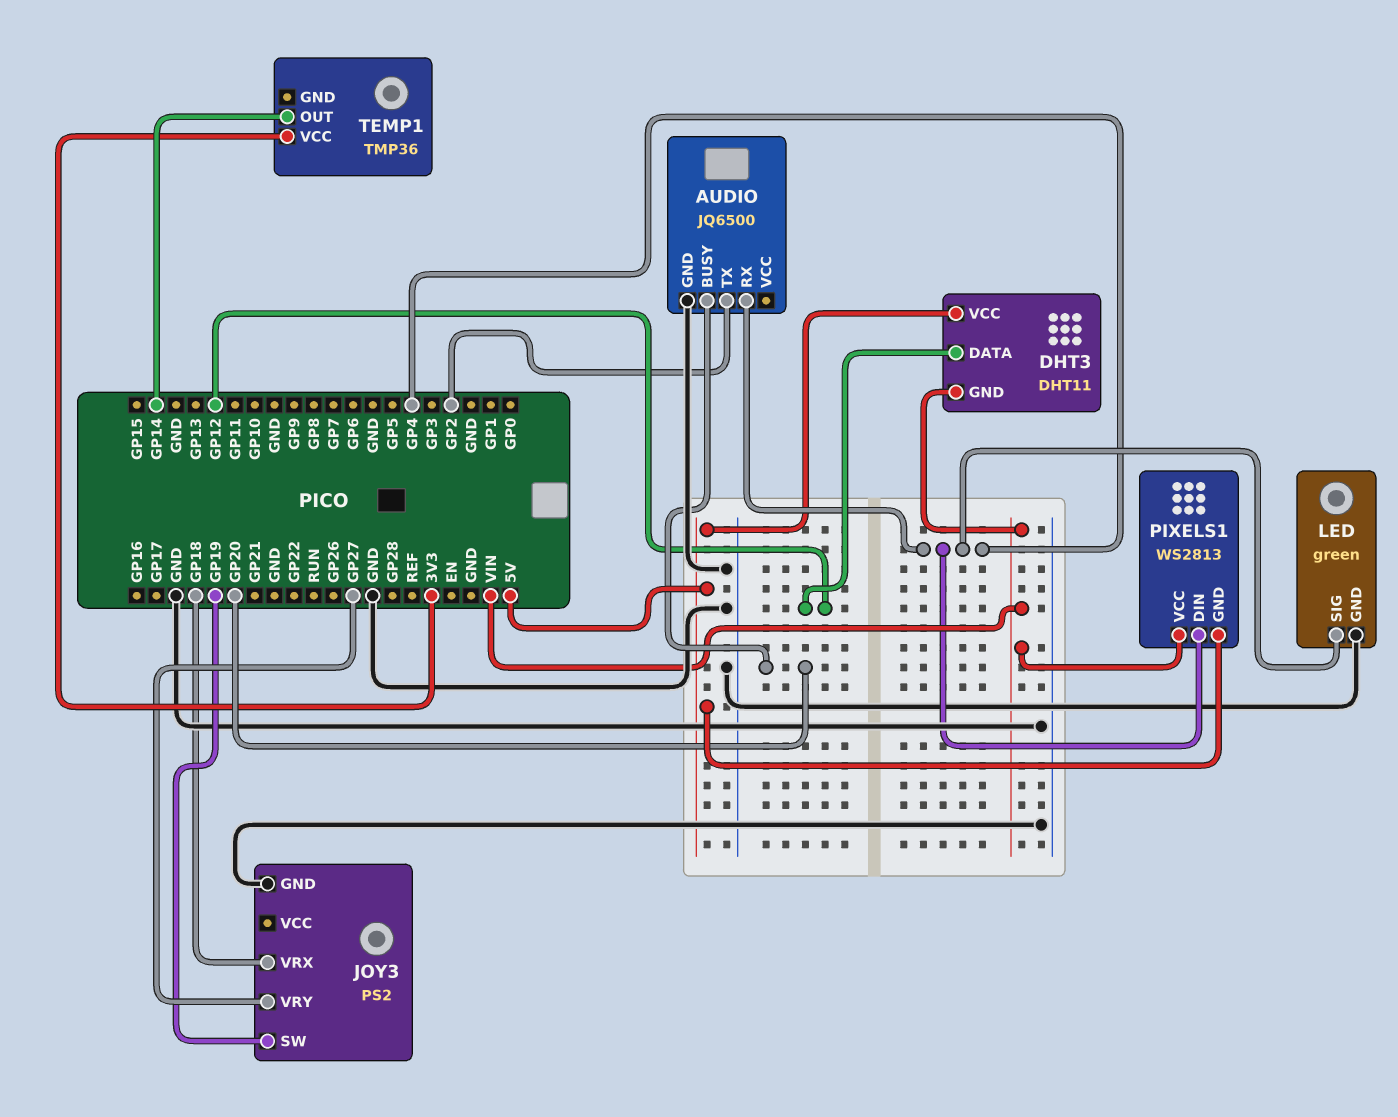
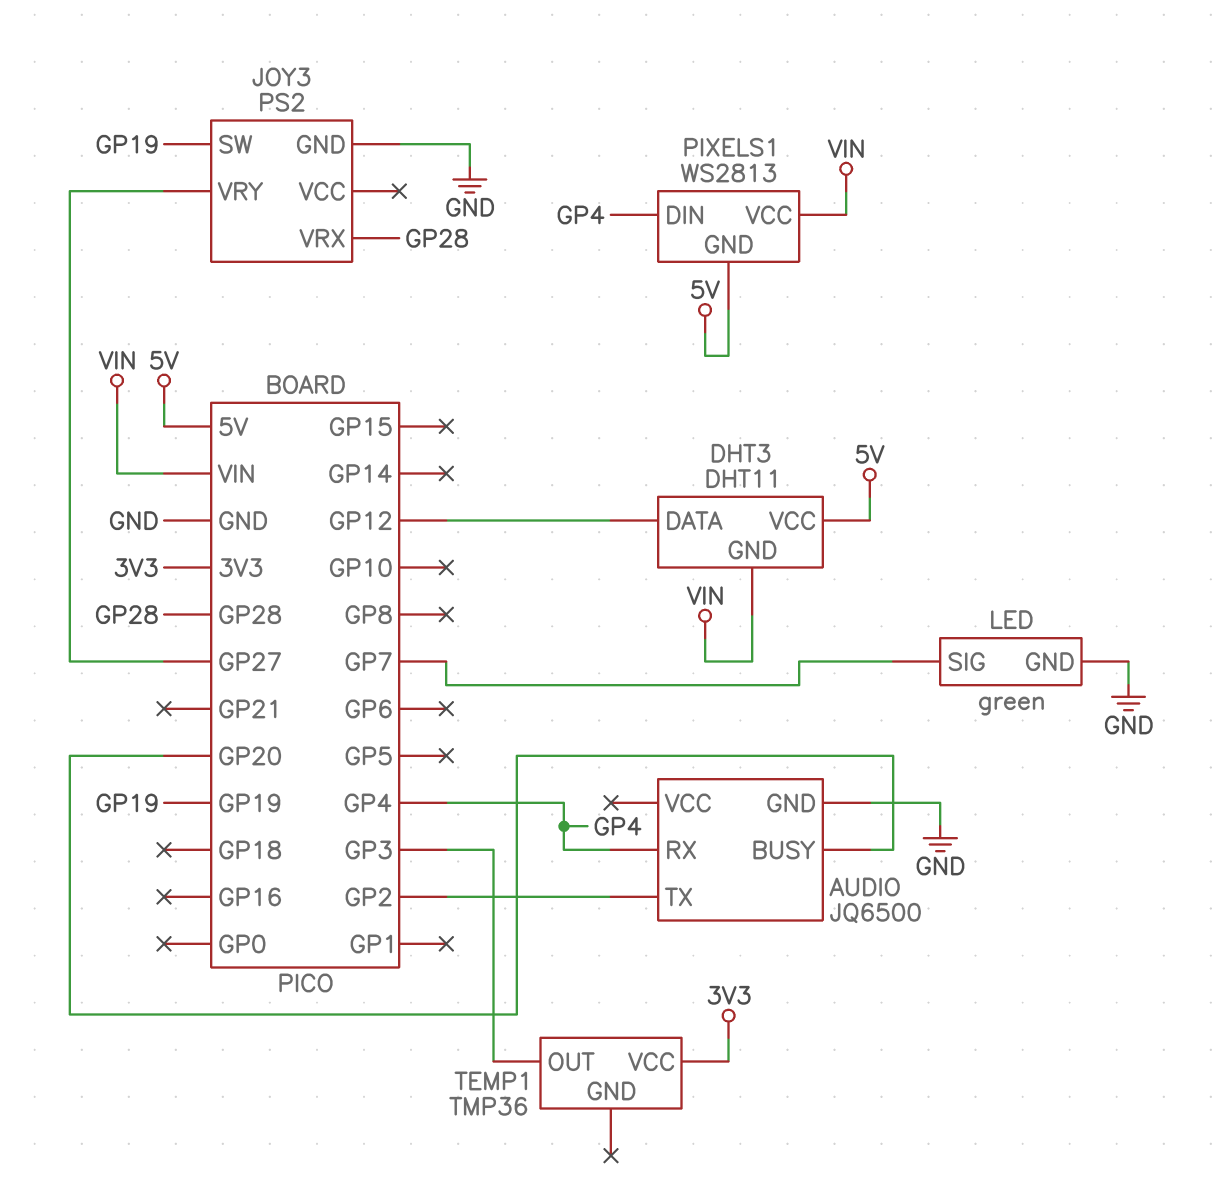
JOY3 pin VRX: GP18 -> GP28
LED pin SIG: GP4 -> GP7
TEMP1 pin OUT: GP14 -> GP3

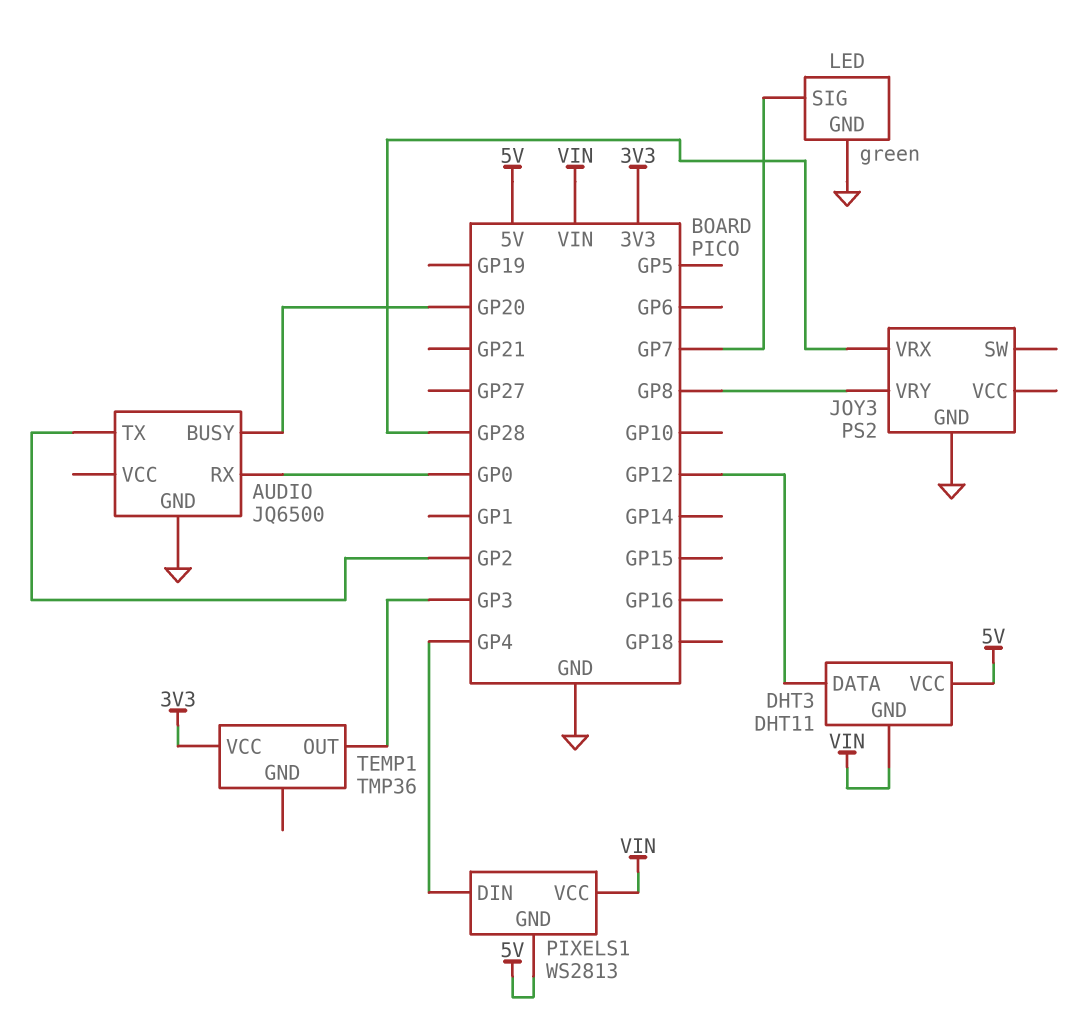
AUDIO pin RX: GP4 -> GP0
JOY3 pin SW: GP19 -> none
JOY3 pin VRY: GP27 -> GP8

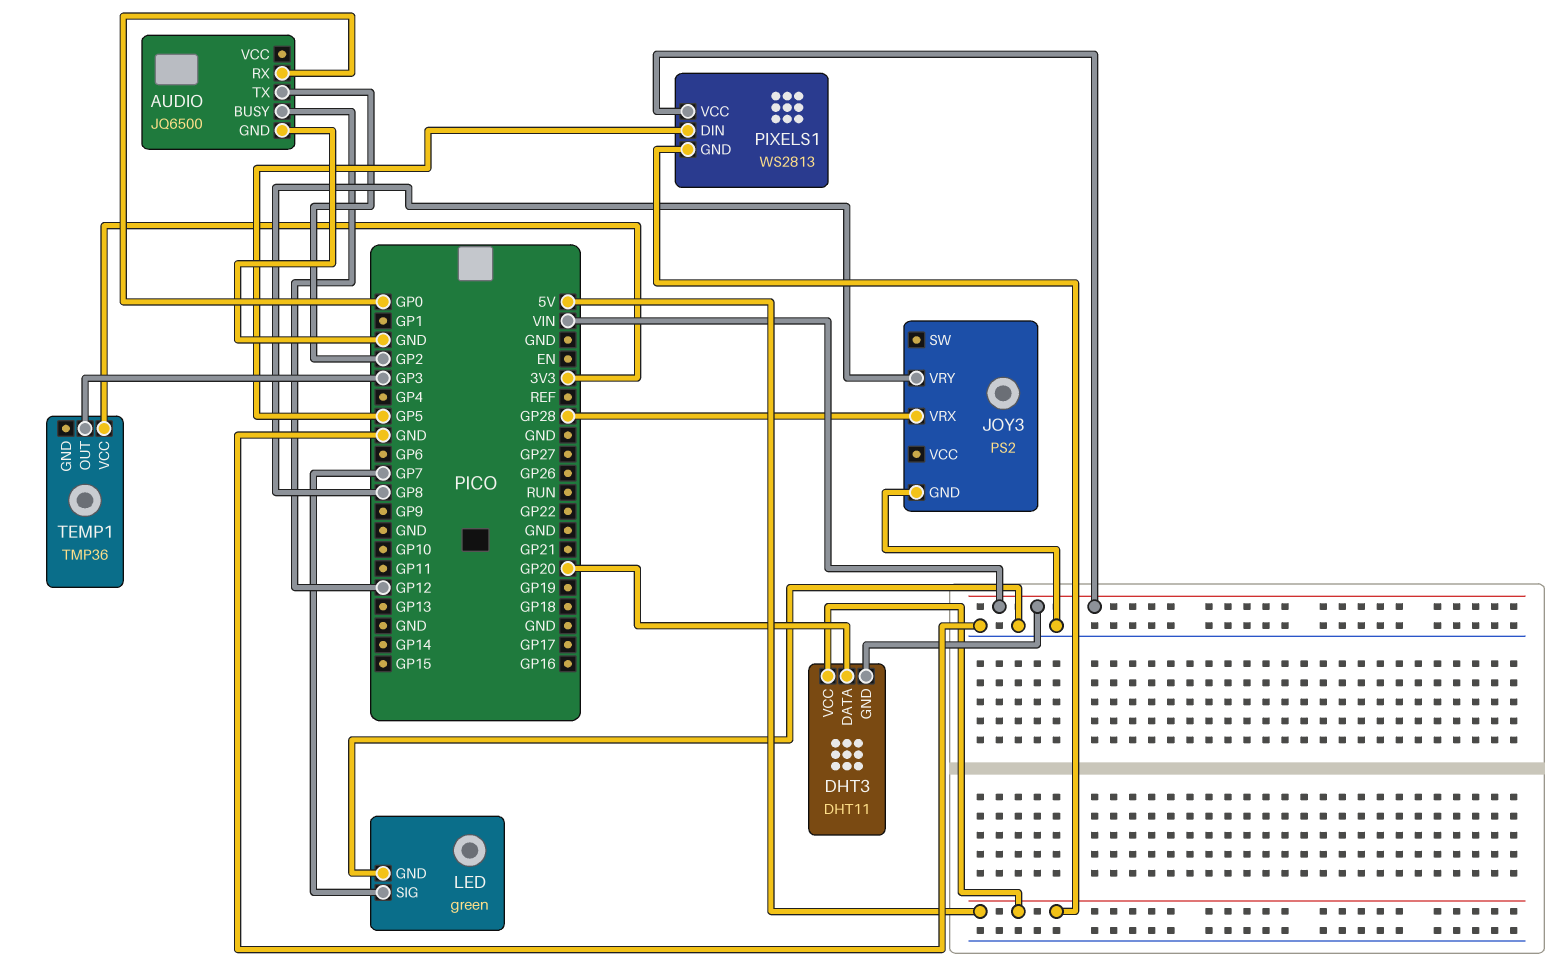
AUDIO pin BUSY: GP20 -> GP12
DHT3 pin DATA: GP12 -> GP20
PIXELS1 pin DIN: GP4 -> GP5

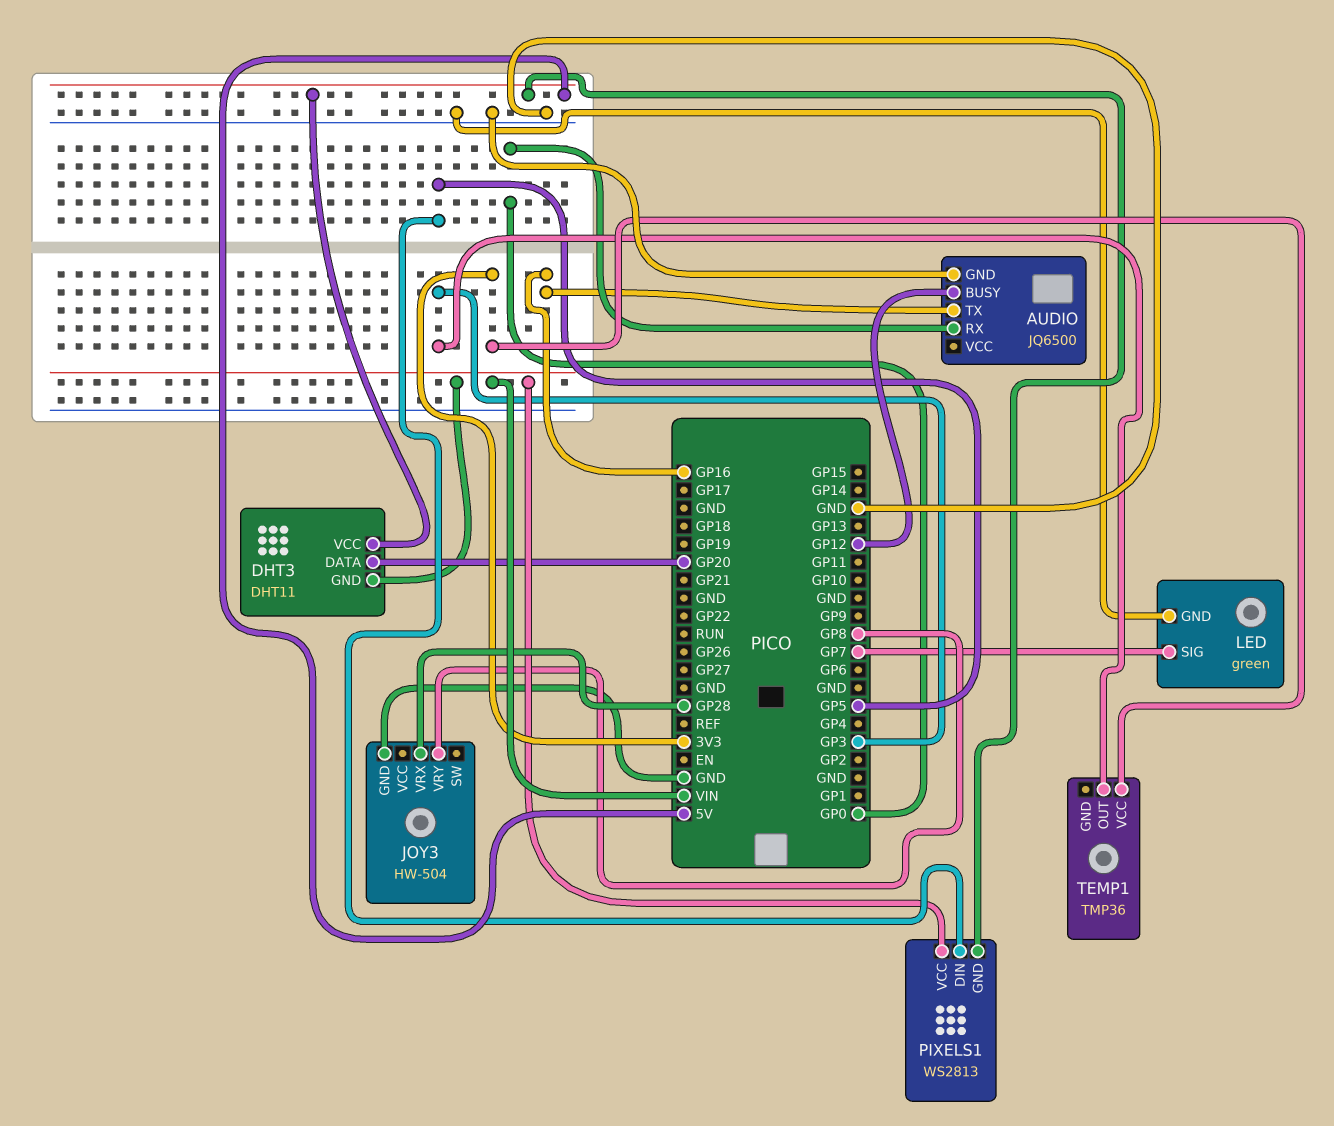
AUDIO pin TX: GP2 -> GP16
JOY3: PS2 -> HW-504

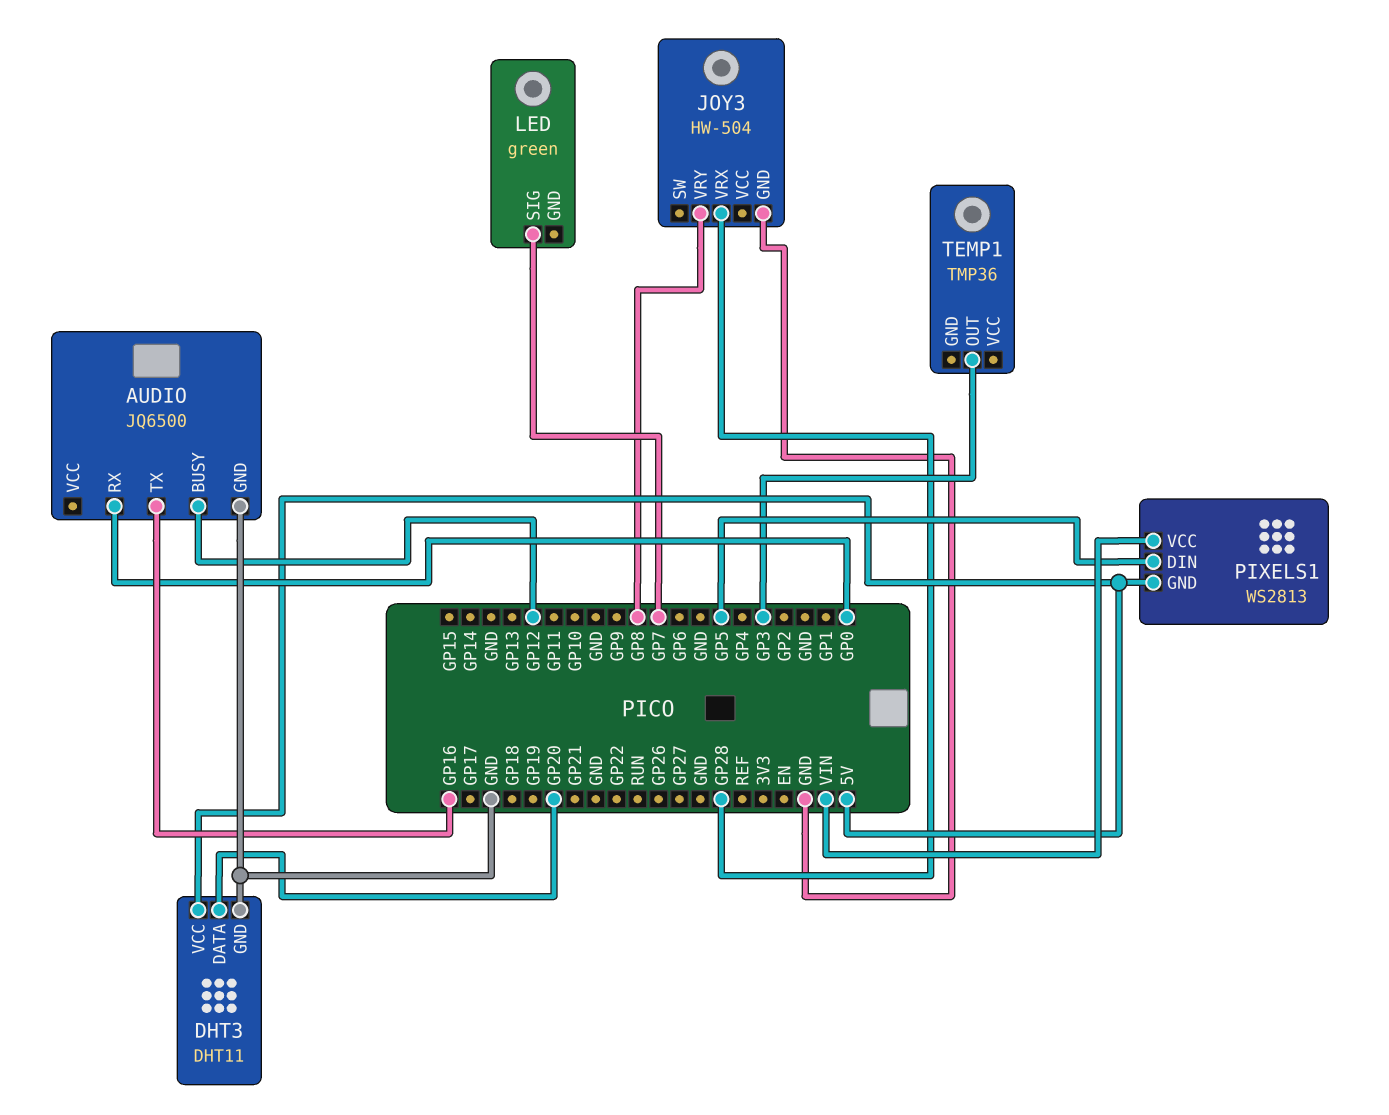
DHT3 pin GND: VIN -> GND
LED pin GND: GND -> none
TEMP1 pin VCC: 3V3 -> none

